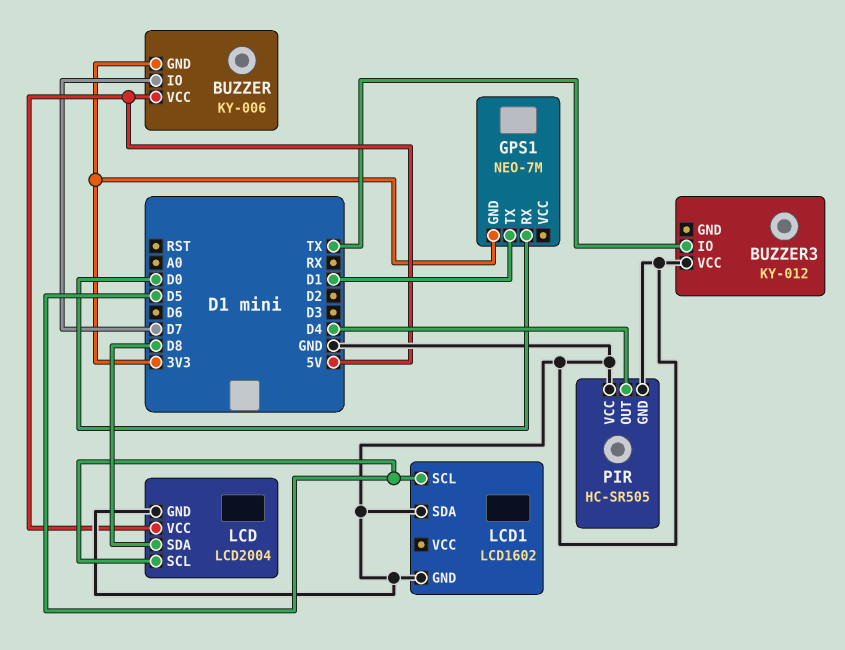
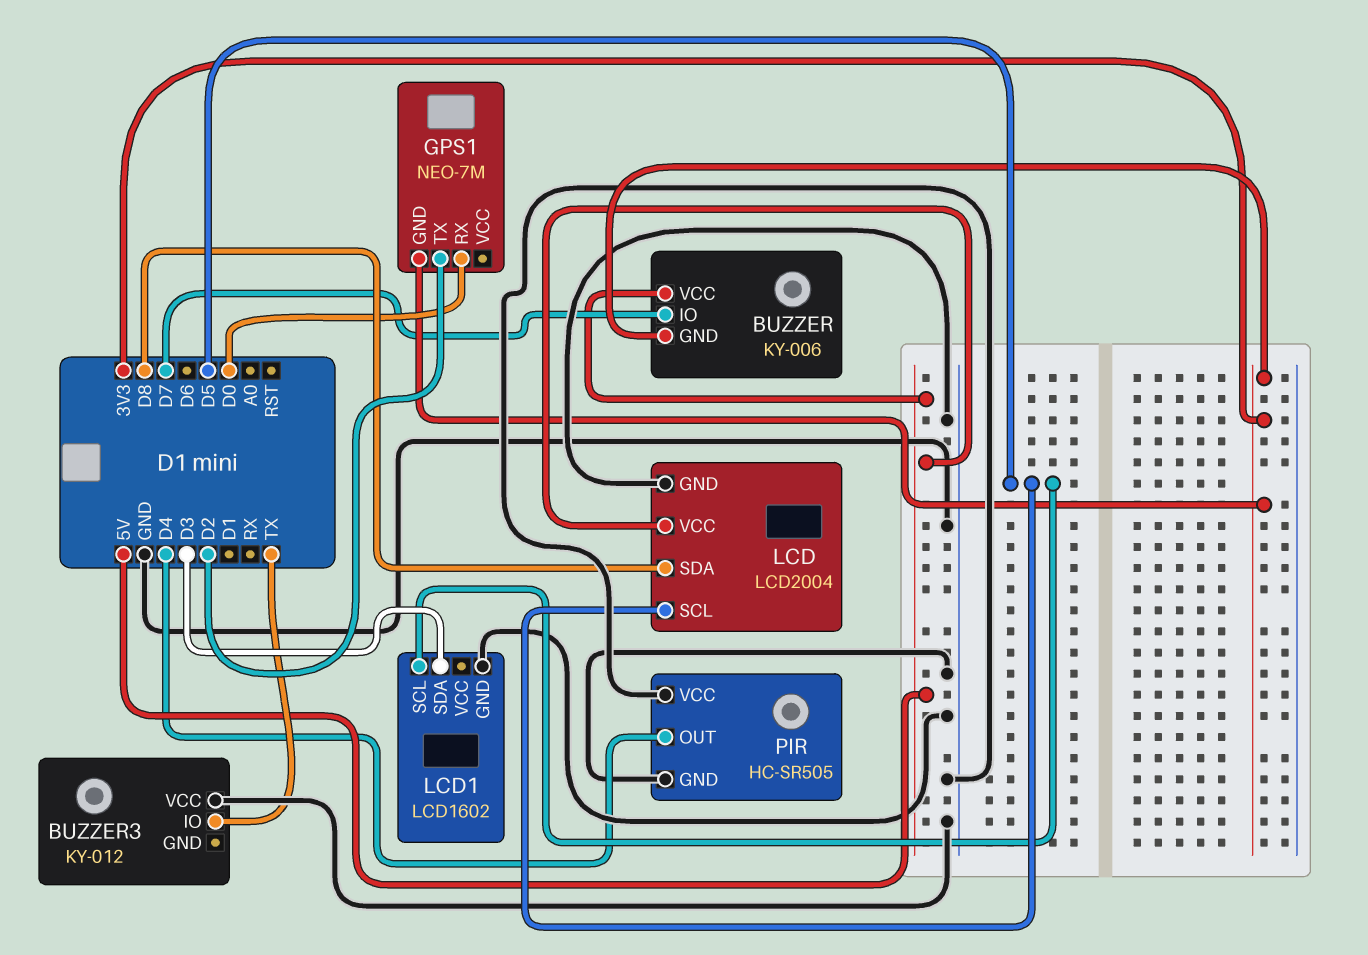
GPS1 pin TX: D1 -> D2
LCD1 pin SDA: GND -> D3

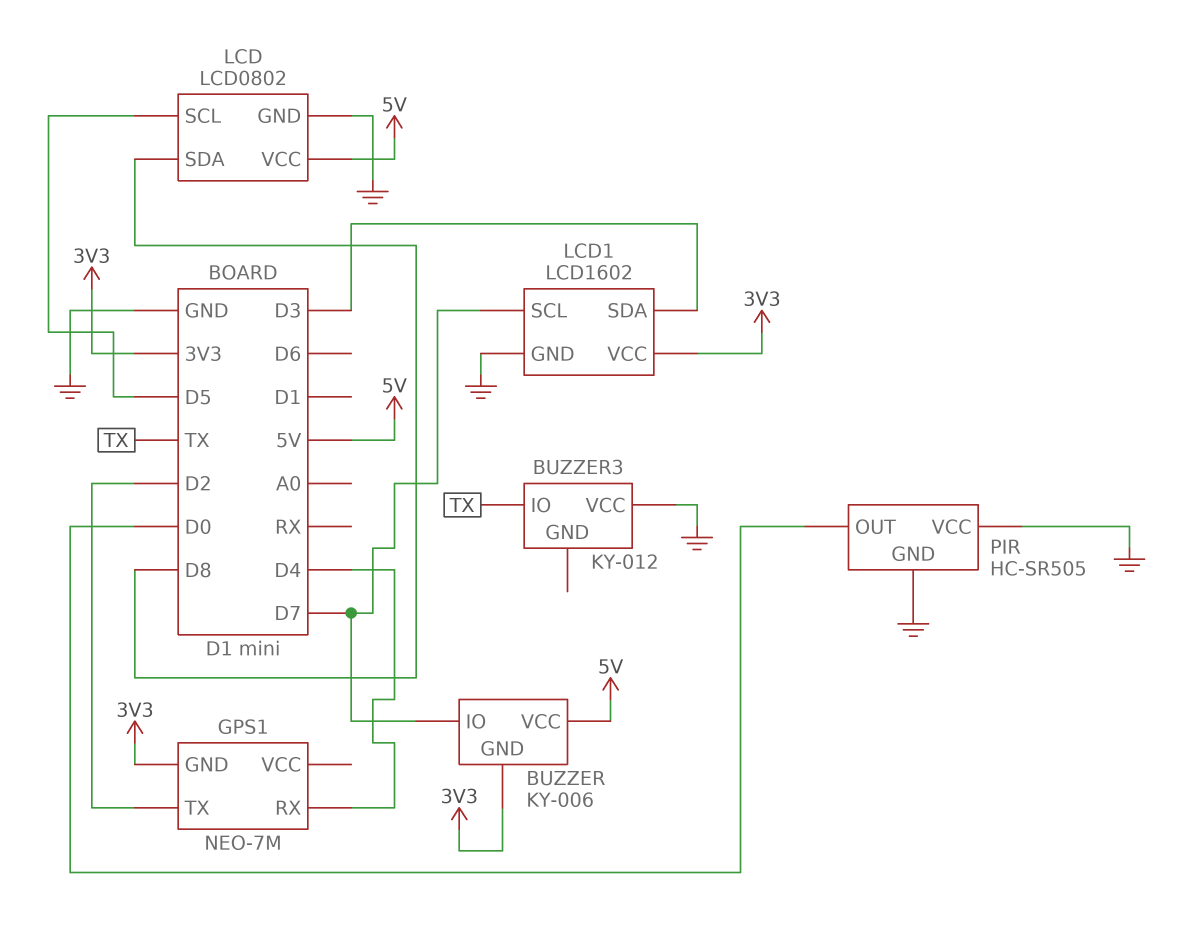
GPS1 pin RX: D0 -> D4
LCD: LCD2004 -> LCD0802
LCD1 pin SCL: D5 -> D7
LCD1 pin VCC: none -> 3V3
PIR pin OUT: D4 -> D0

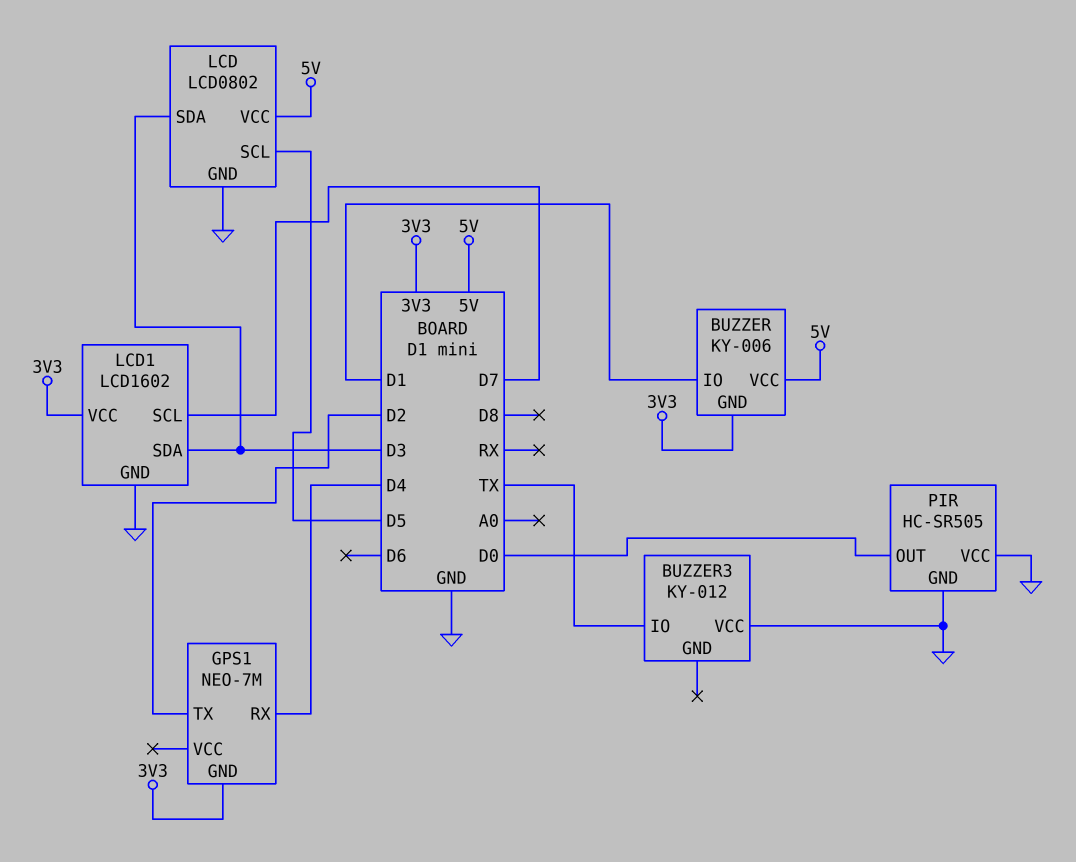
BUZZER pin IO: D7 -> D1
LCD pin SDA: D8 -> D3

